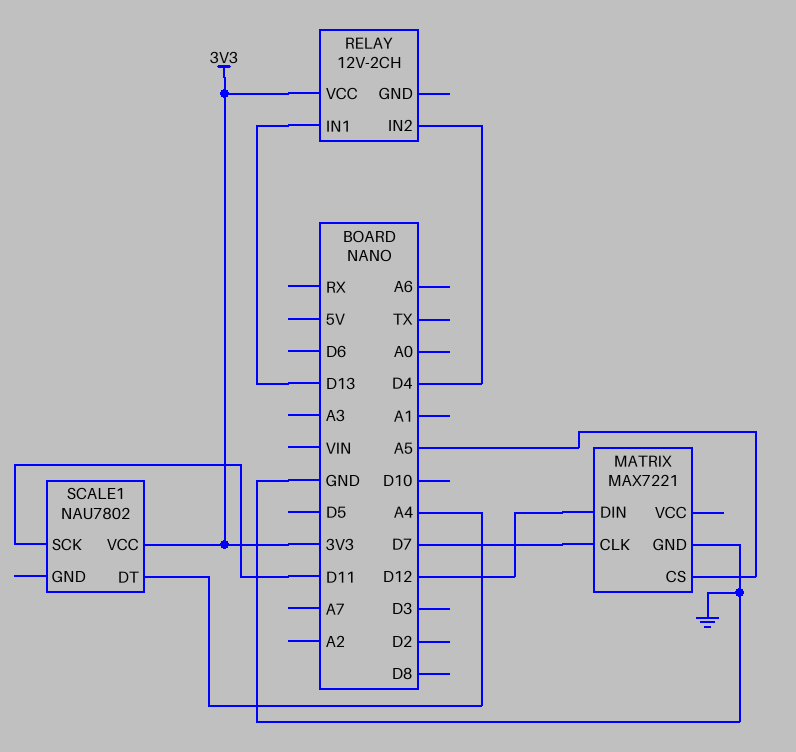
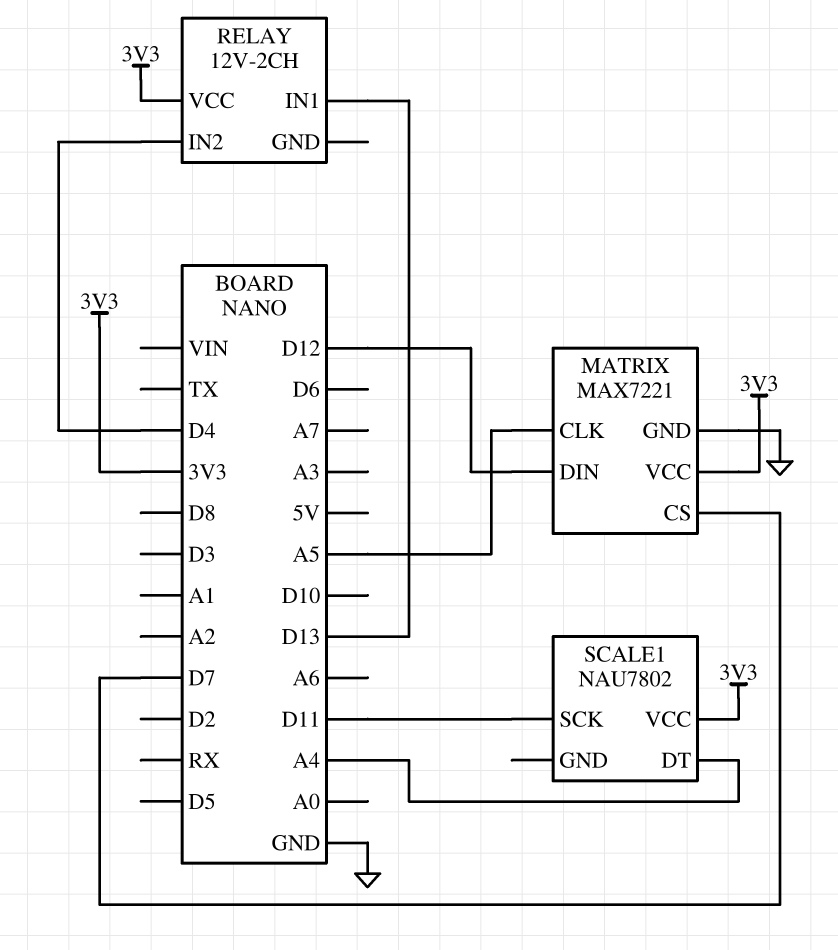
MATRIX pin CLK: D7 -> A5
MATRIX pin CS: A5 -> D7
MATRIX pin VCC: none -> 3V3

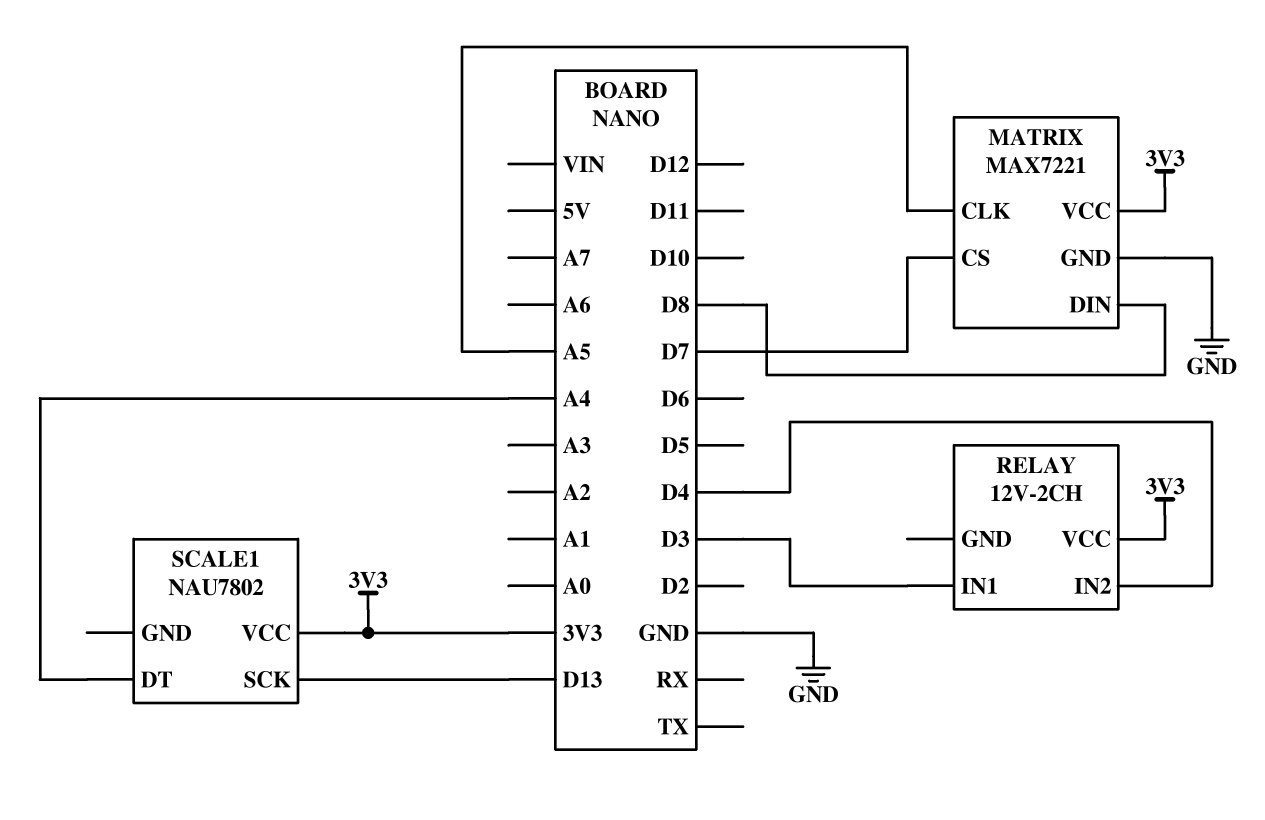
MATRIX pin DIN: D12 -> D8
RELAY pin IN1: D13 -> D3
SCALE1 pin SCK: D11 -> D13

